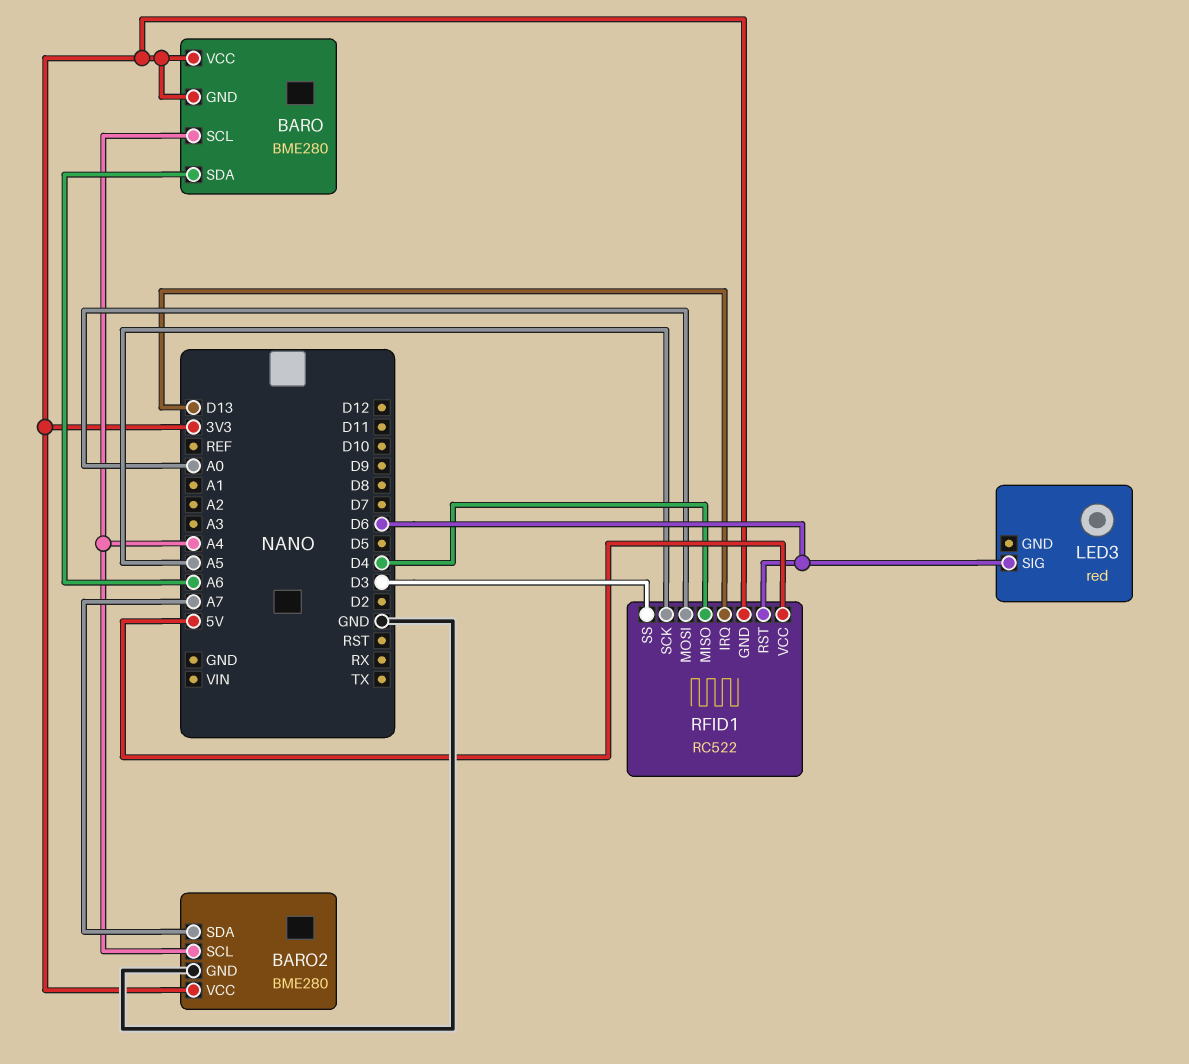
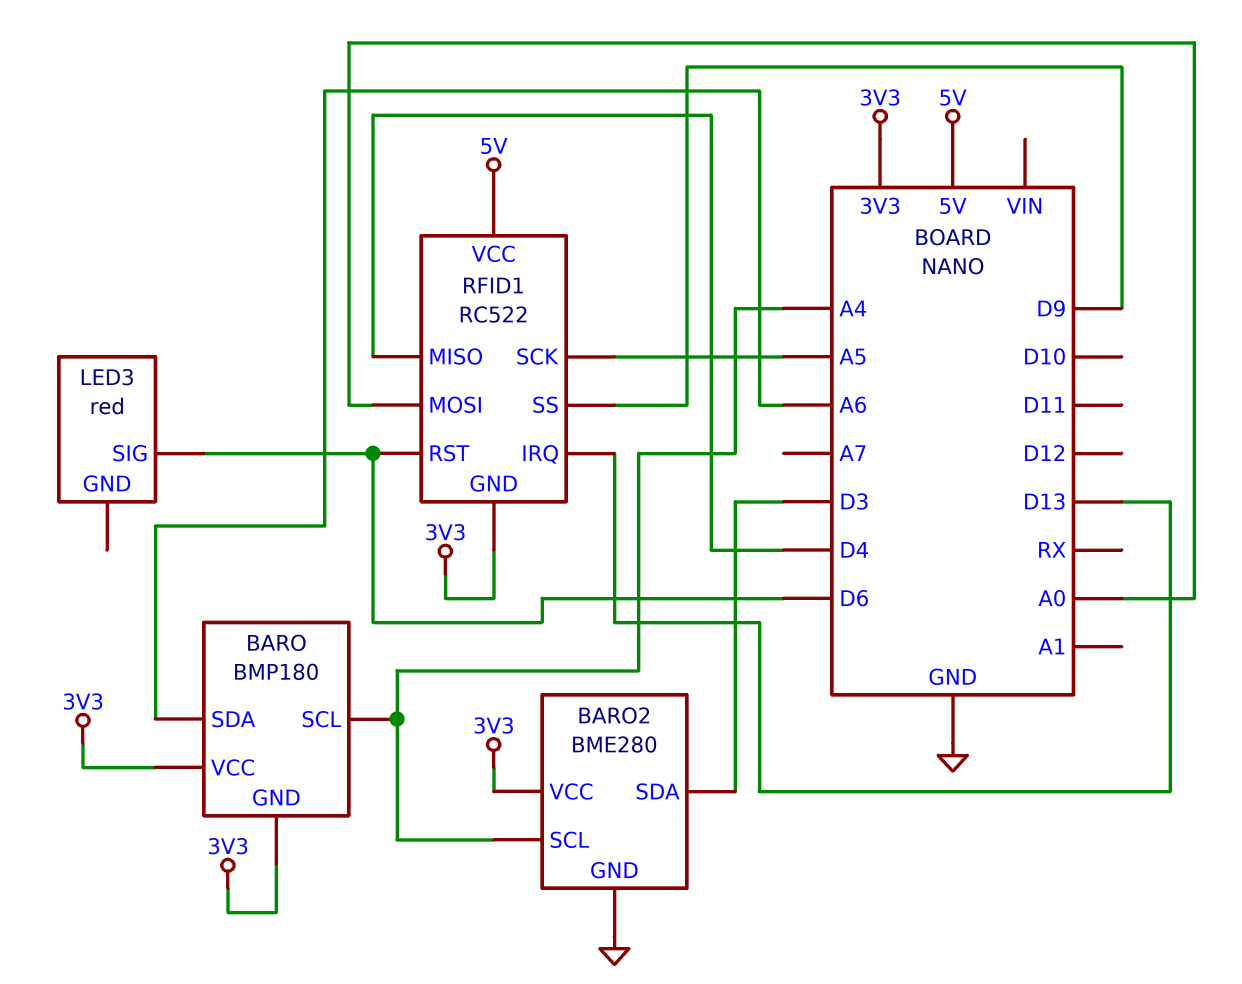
BARO: BME280 -> BMP180
BARO2 pin SDA: A7 -> D3
RFID1 pin SS: D3 -> D9

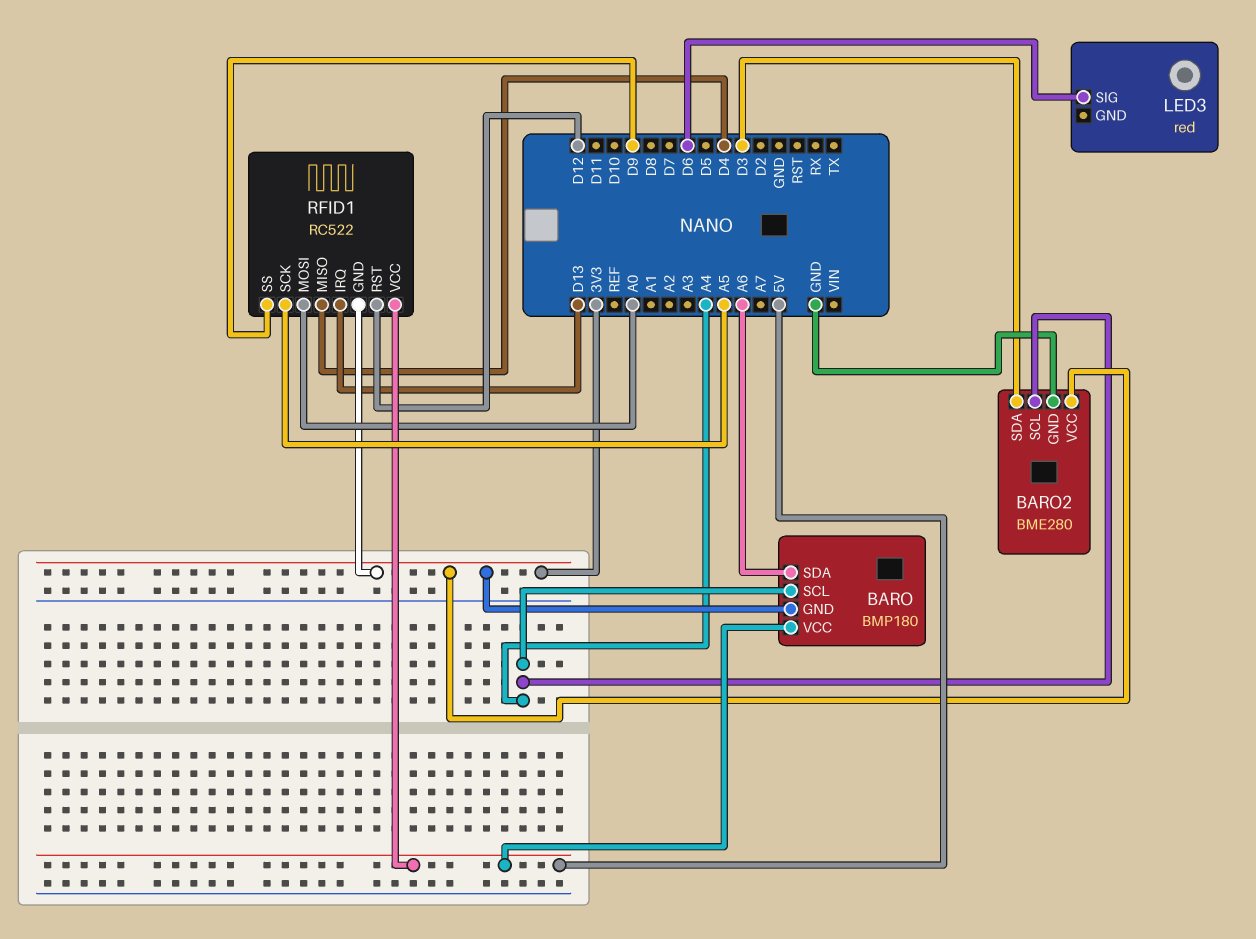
BARO pin VCC: 3V3 -> 5V
RFID1 pin RST: D6 -> D12

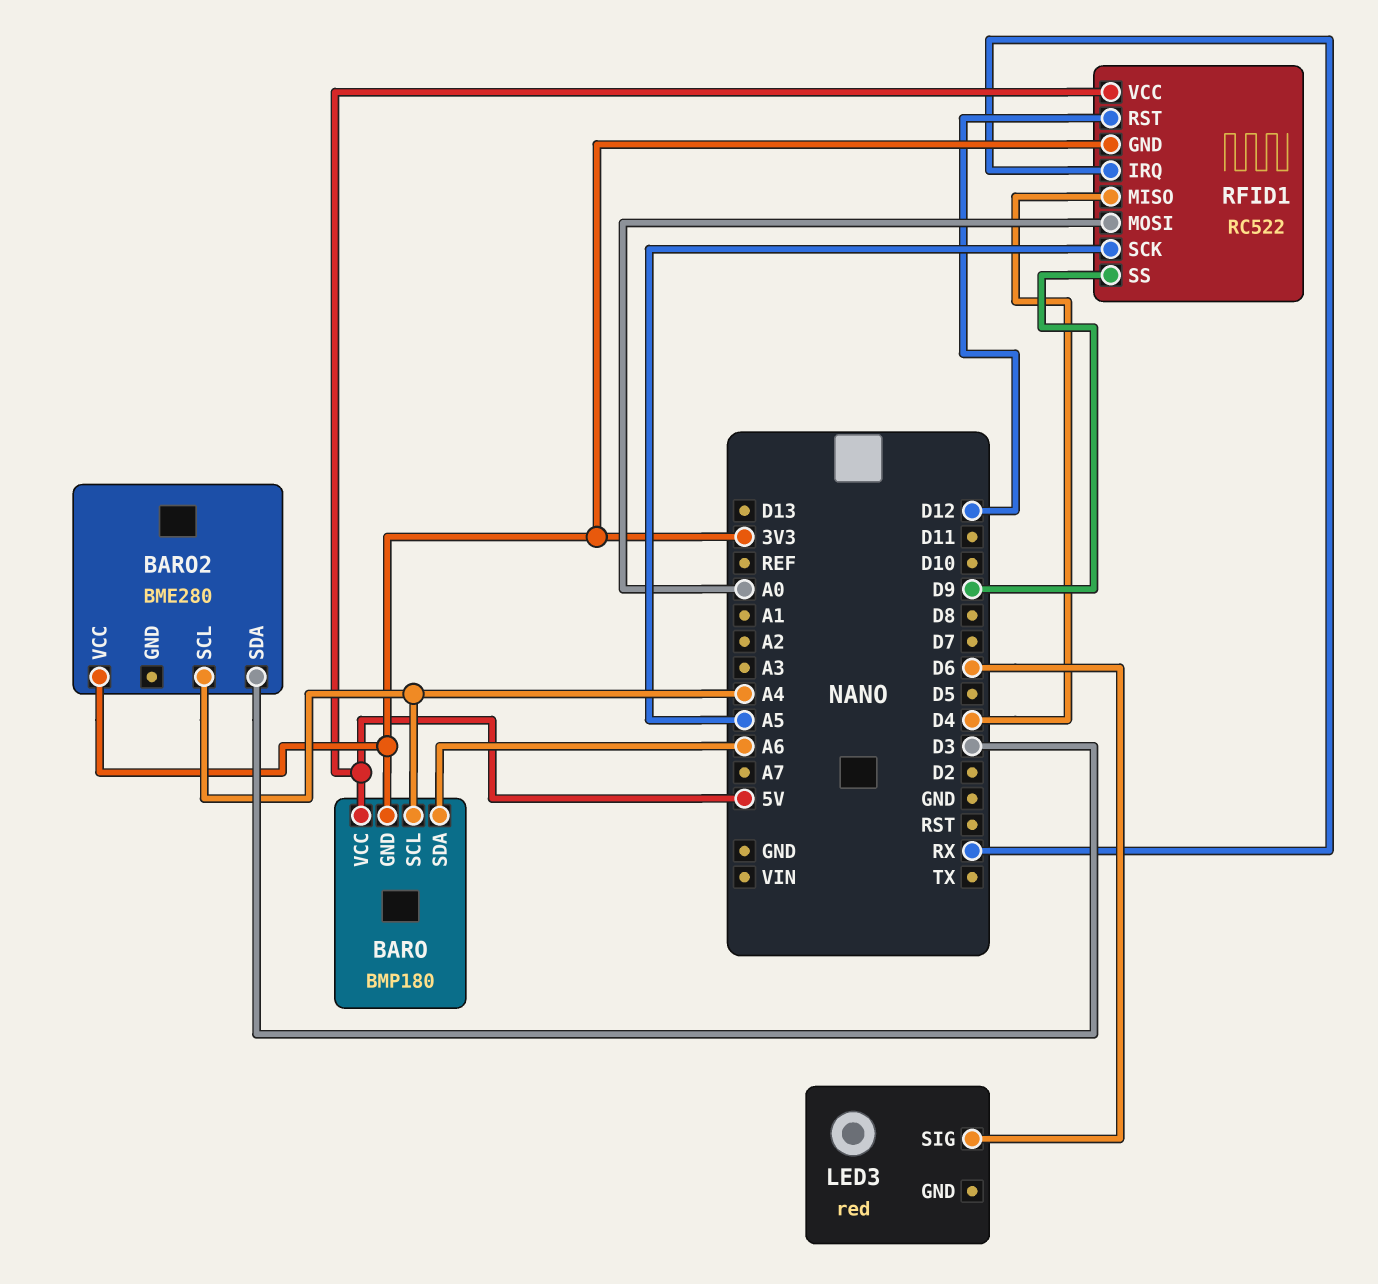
BARO2 pin GND: GND -> none
RFID1 pin IRQ: D13 -> RX

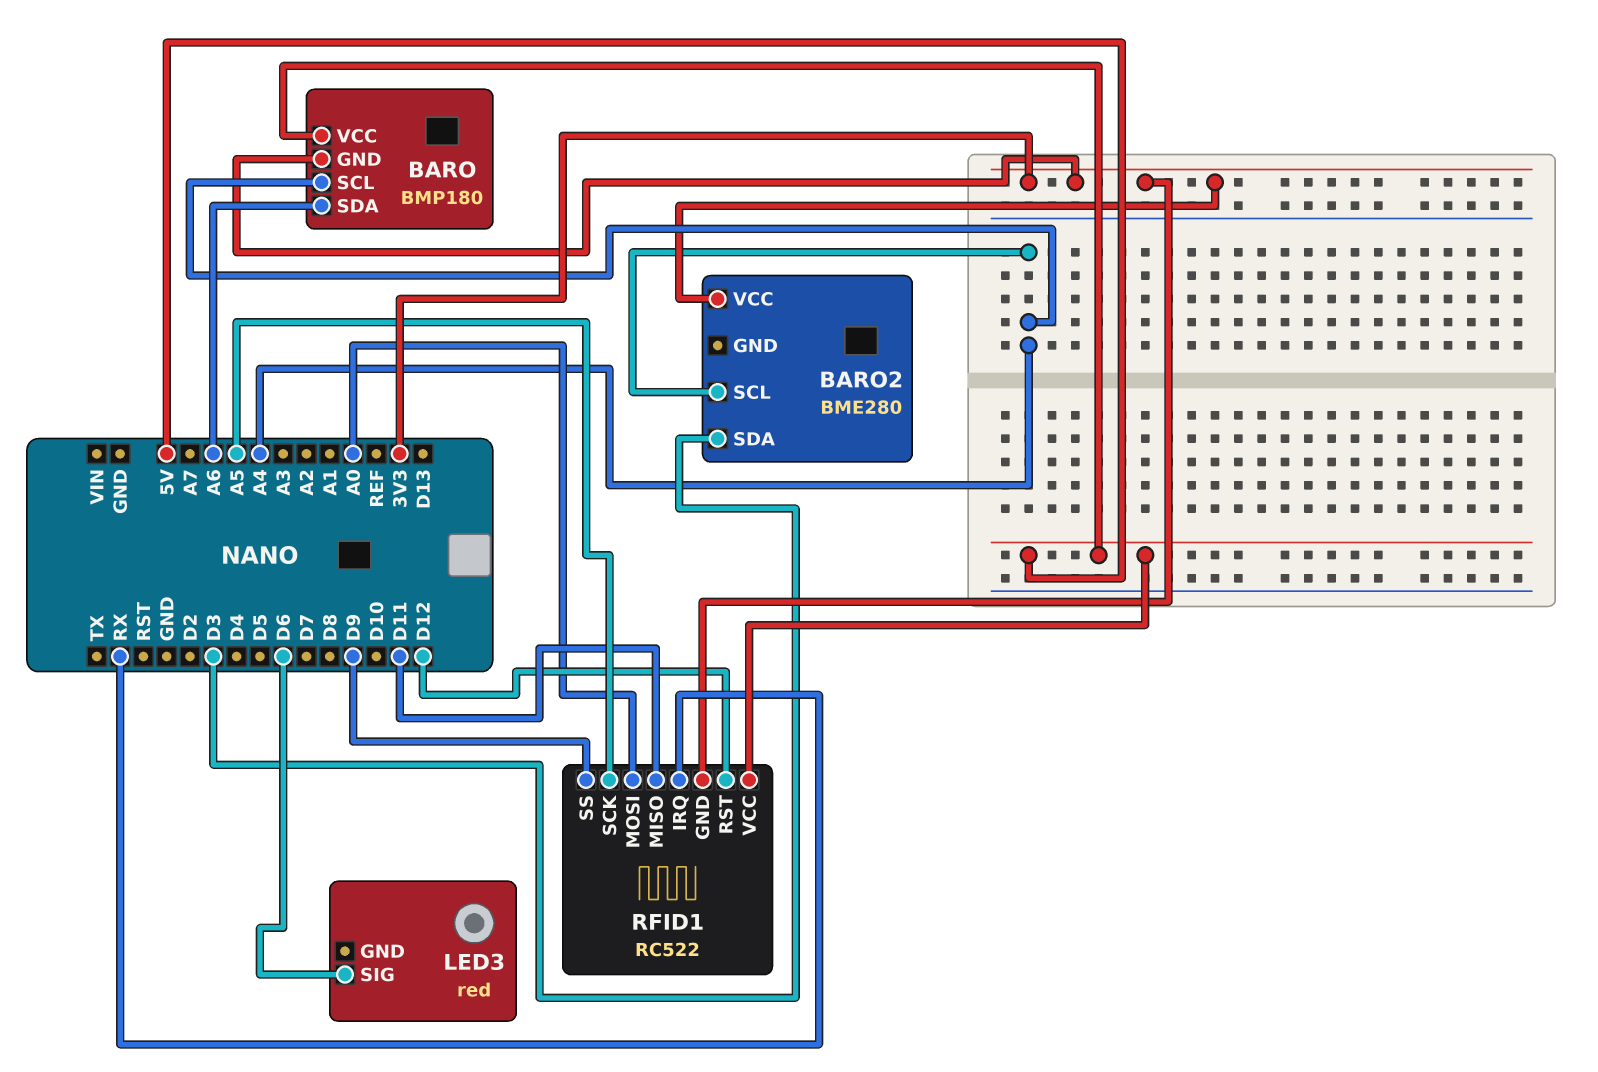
RFID1 pin MISO: D4 -> D11

